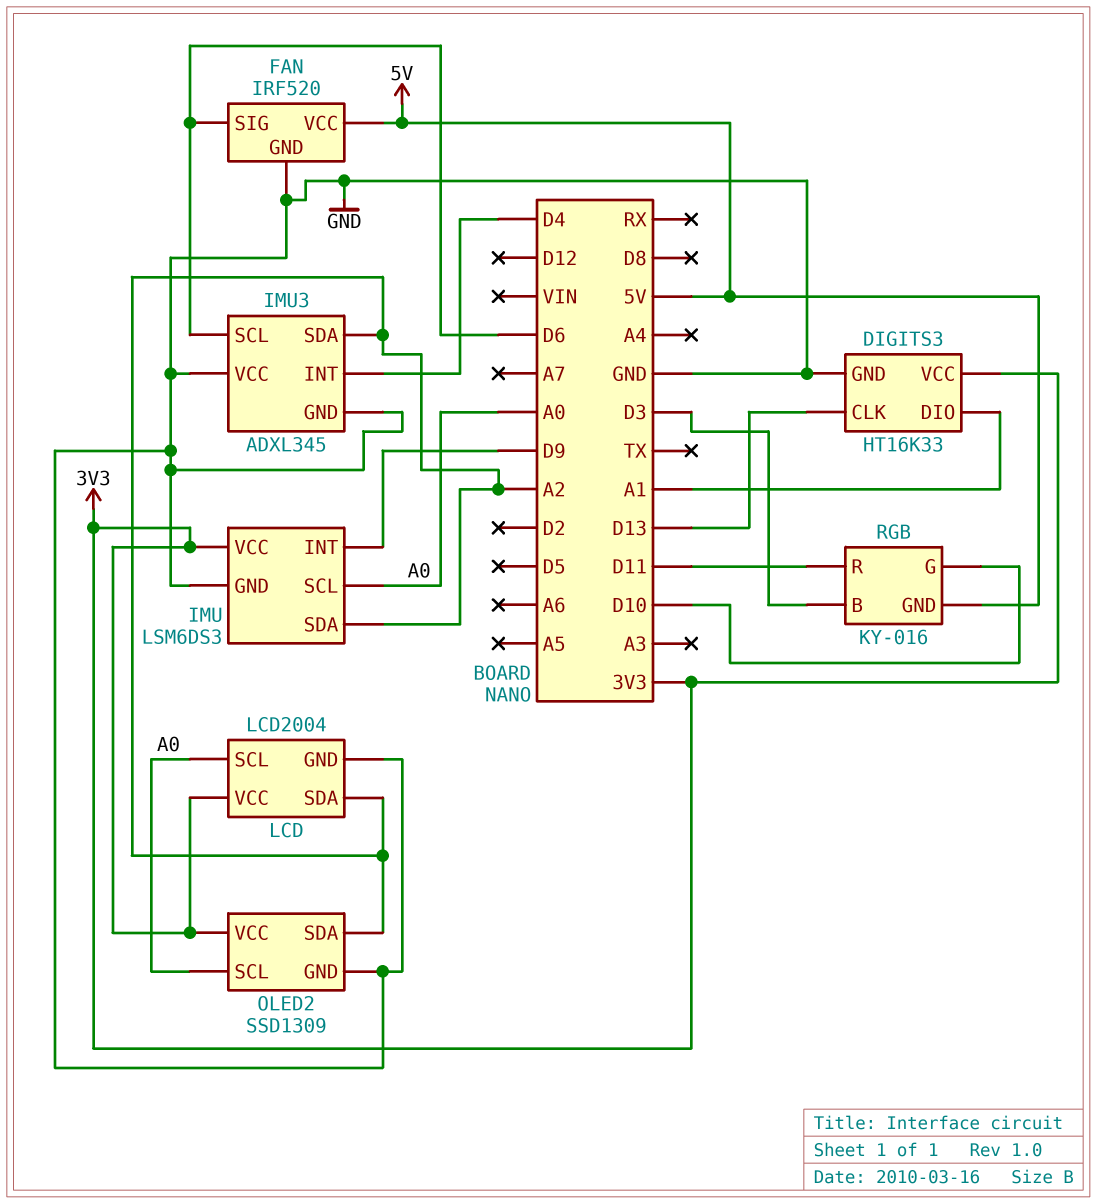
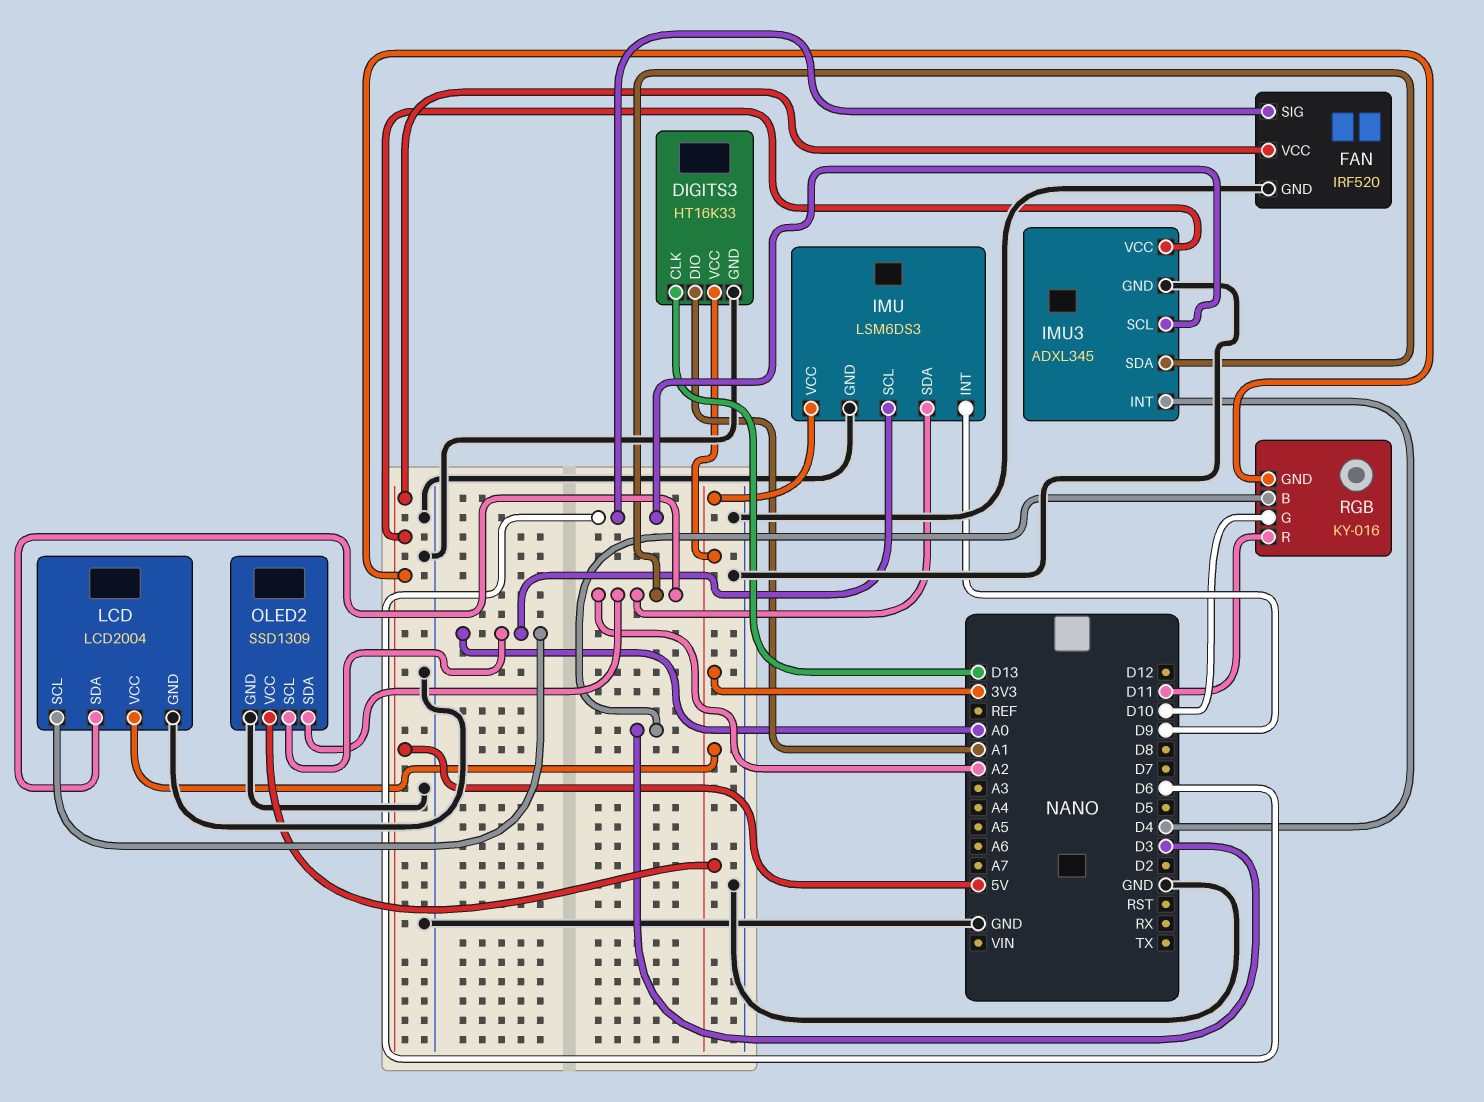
IMU3 pin VCC: GND -> 5V

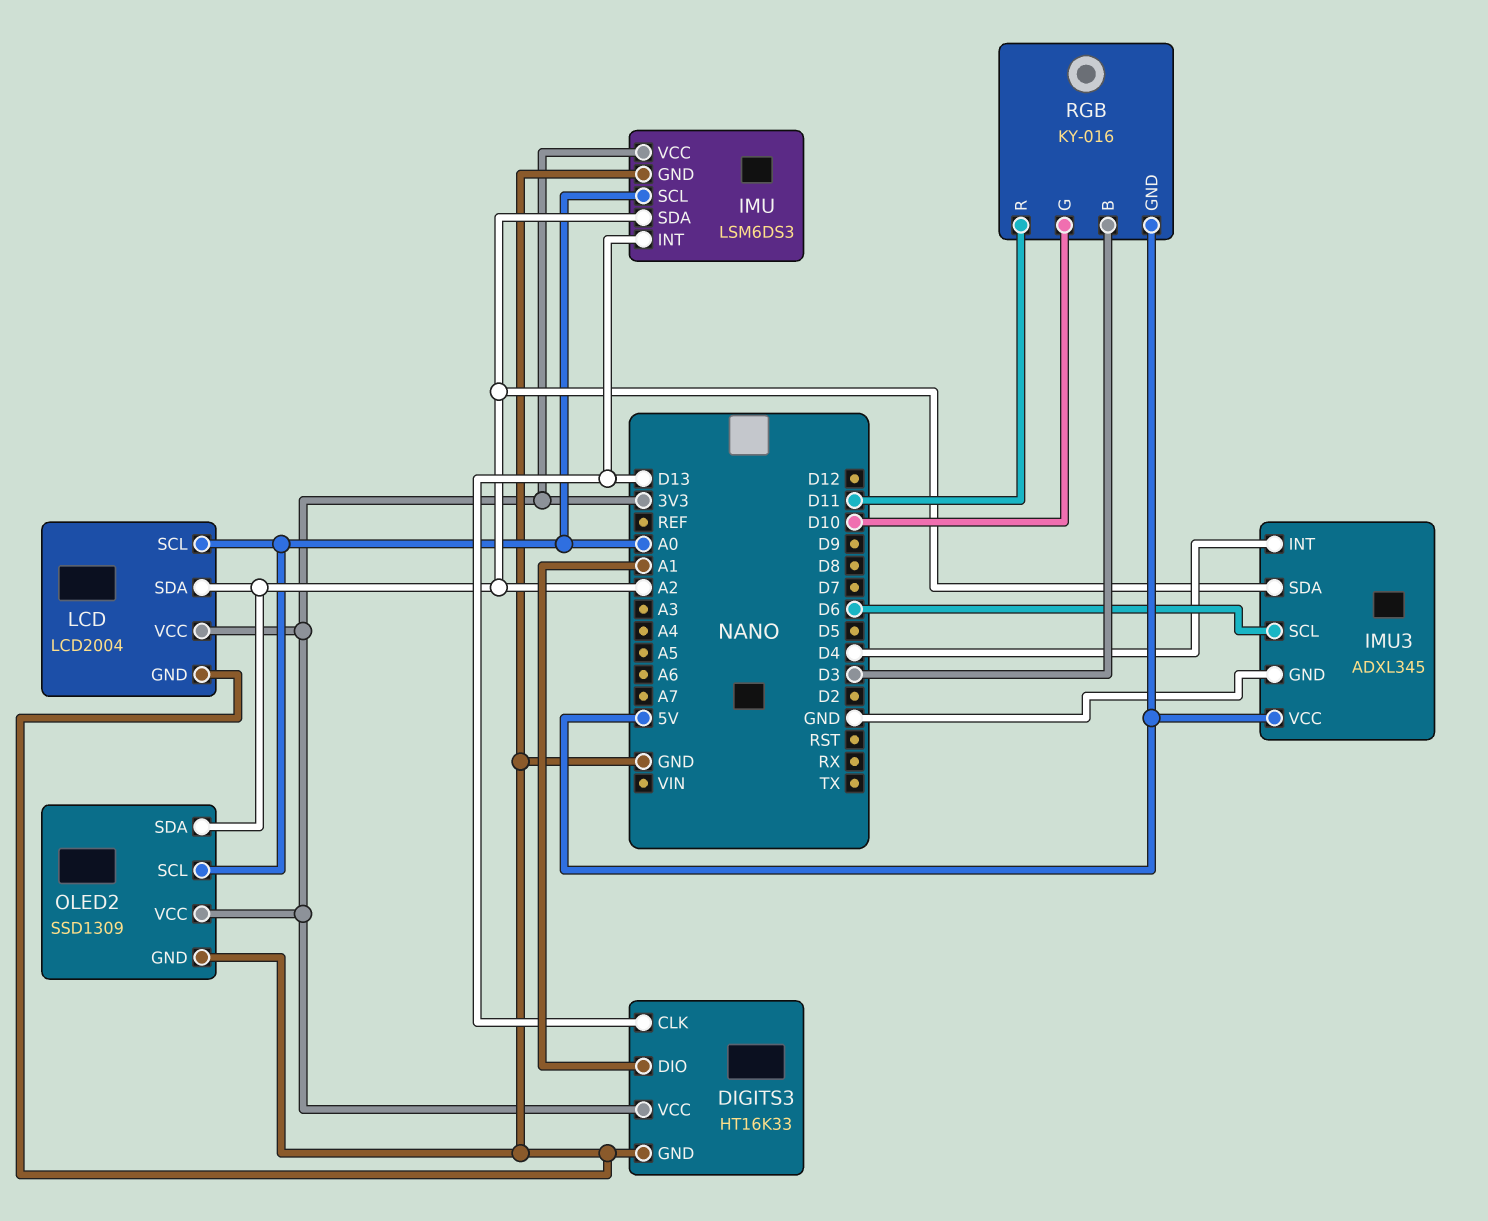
FAN: IRF520 -> none
FAN pin GND: GND -> none
FAN pin SIG: D6 -> none
FAN pin VCC: 5V -> none
IMU pin INT: D9 -> D13

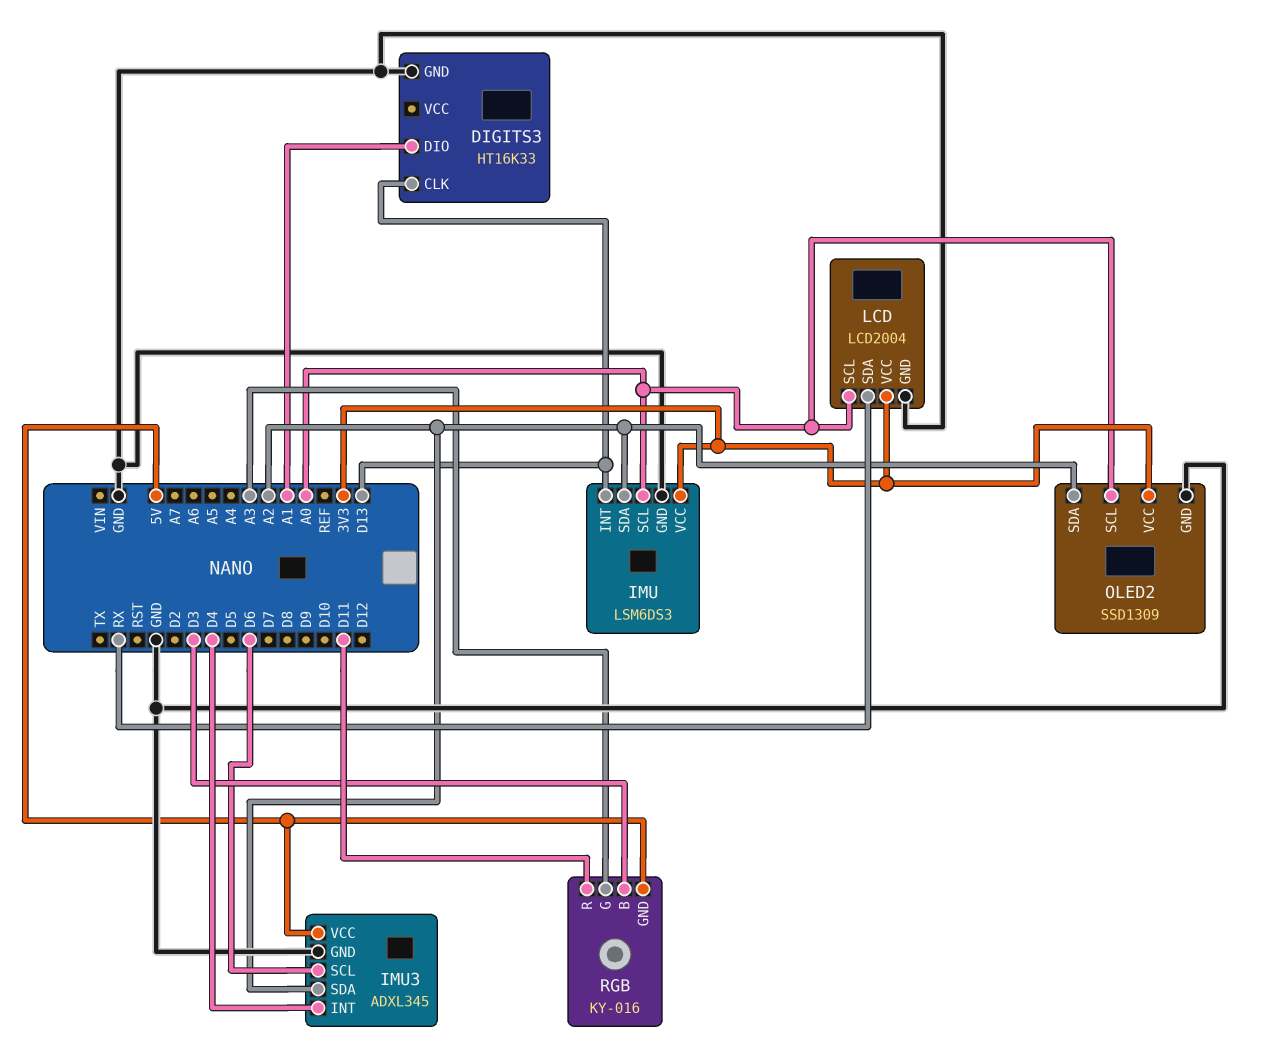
DIGITS3 pin VCC: 3V3 -> none
LCD pin SDA: A2 -> RX
RGB pin G: D10 -> A3

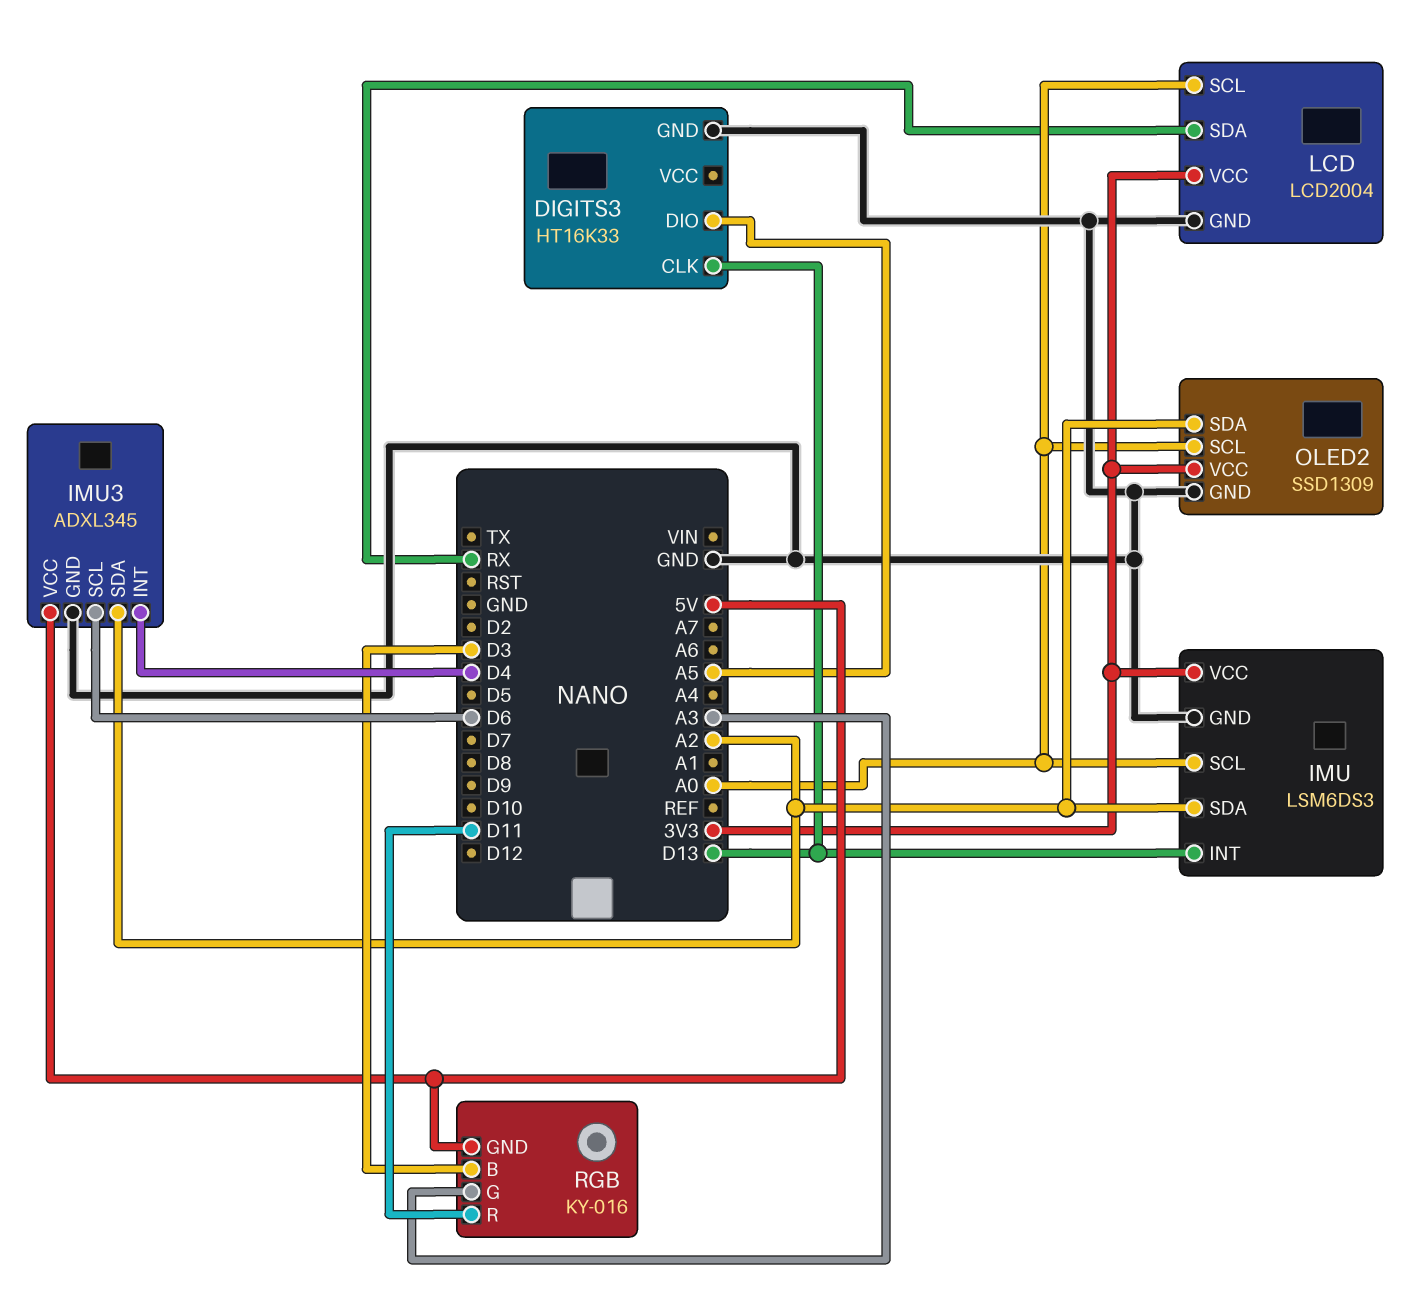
DIGITS3 pin DIO: A1 -> A5

